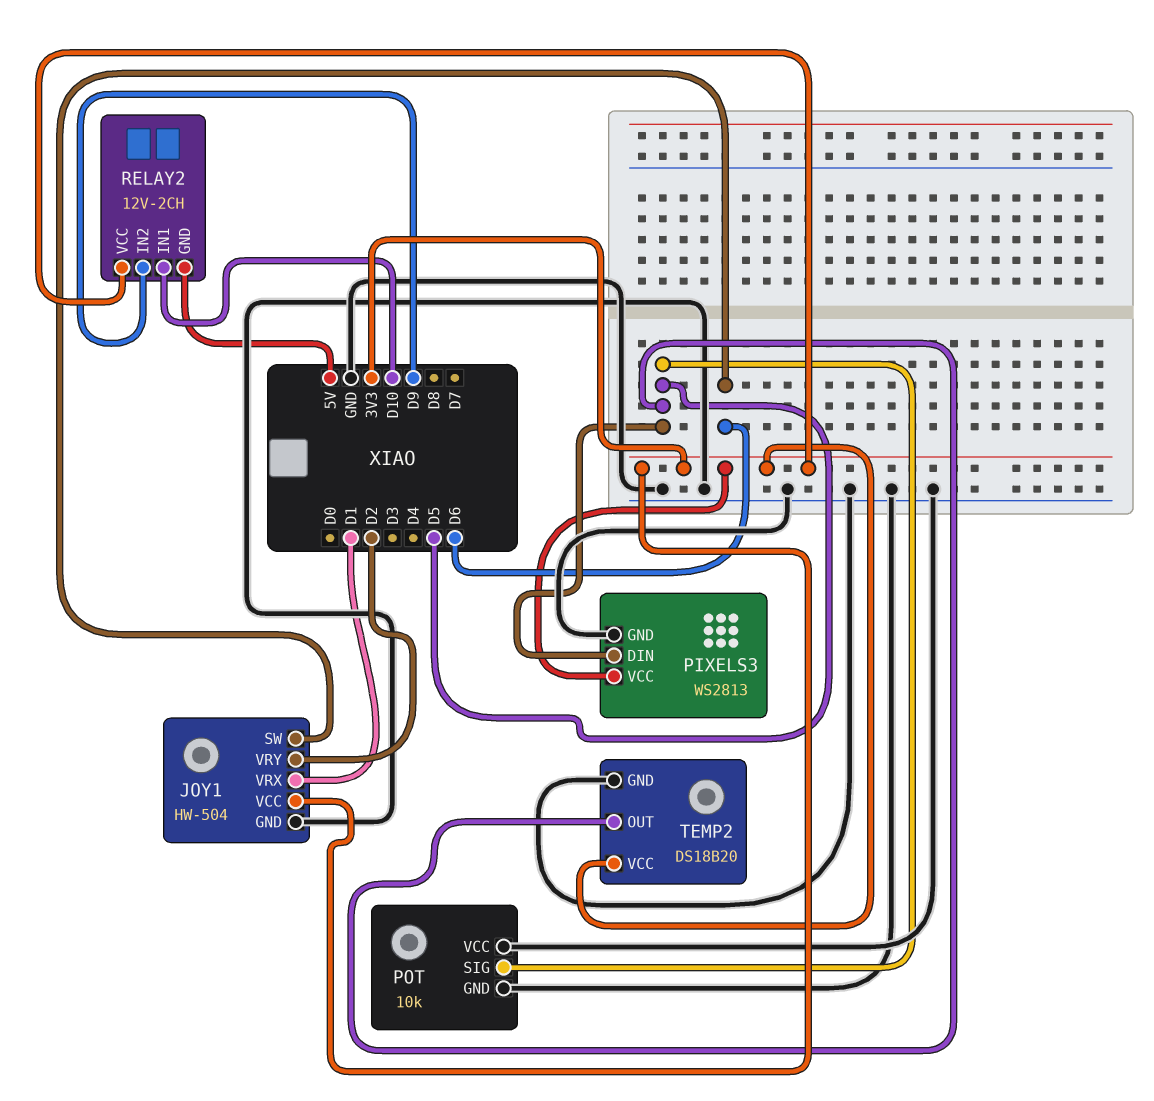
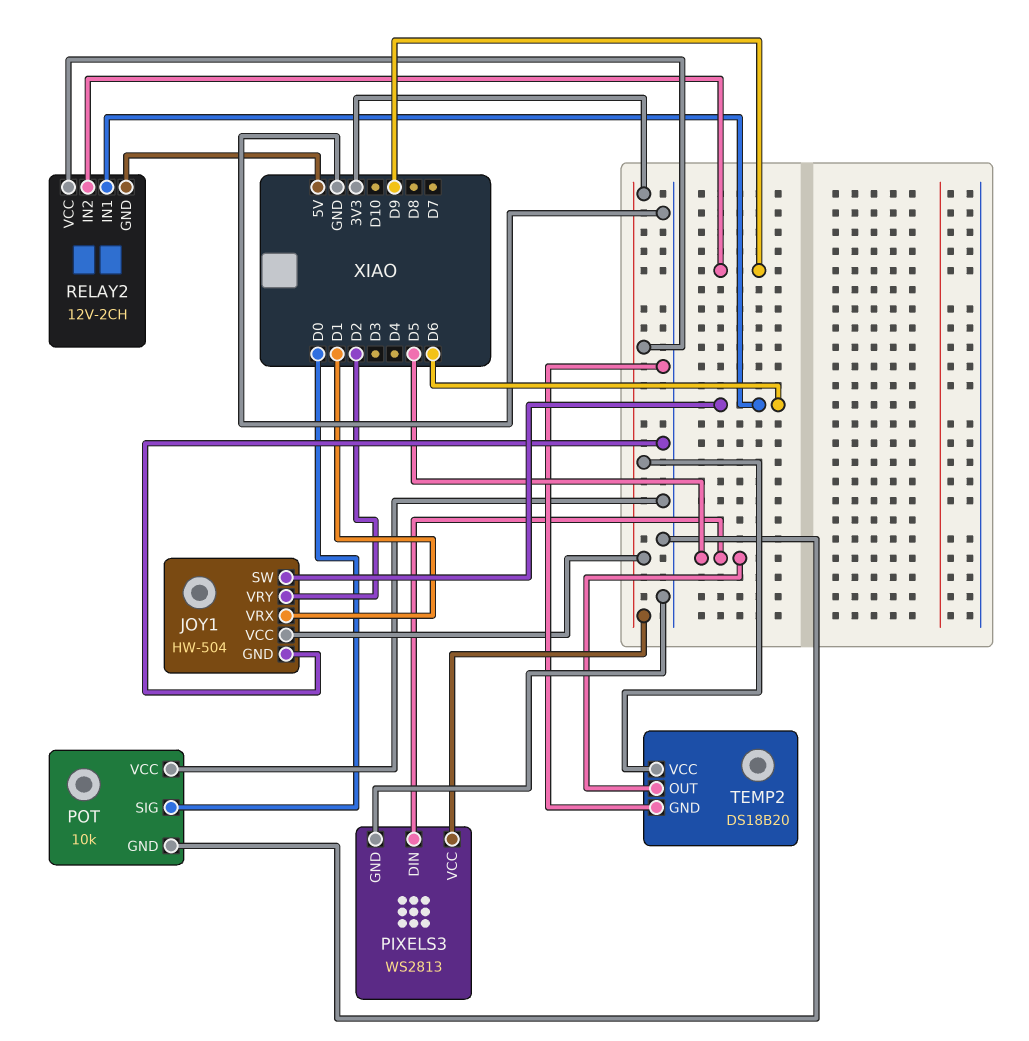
POT pin SIG: D5 -> D0
RELAY2 pin IN1: D10 -> D6

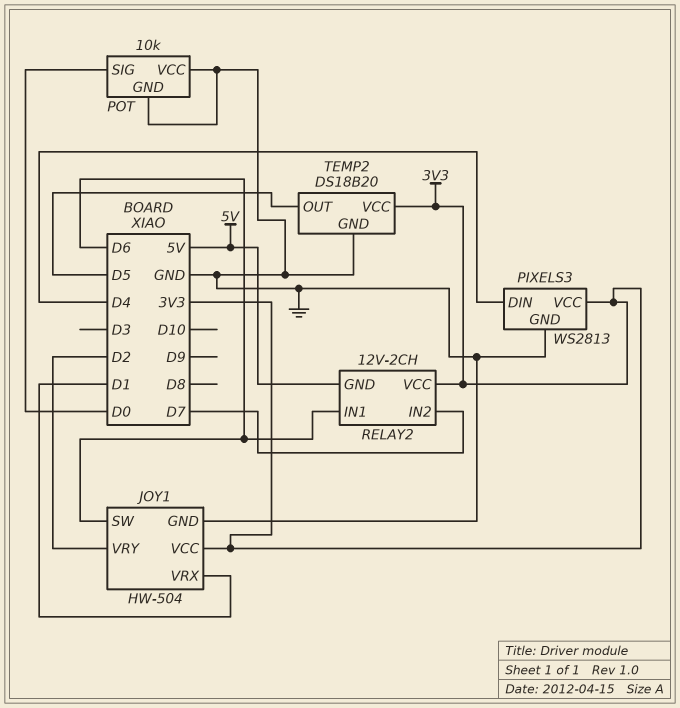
PIXELS3 pin DIN: D5 -> D4
RELAY2 pin IN2: D9 -> D7

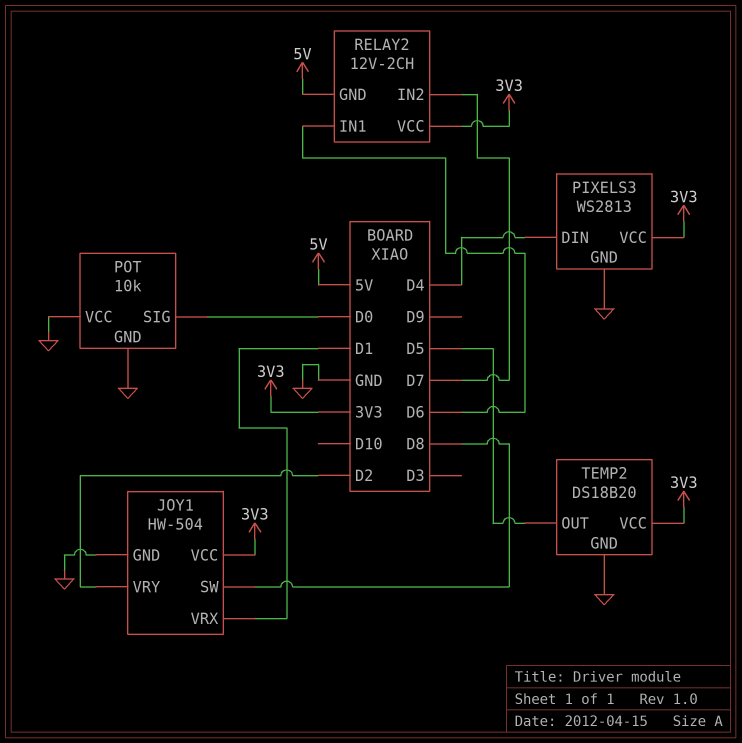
JOY1 pin SW: D6 -> D8

